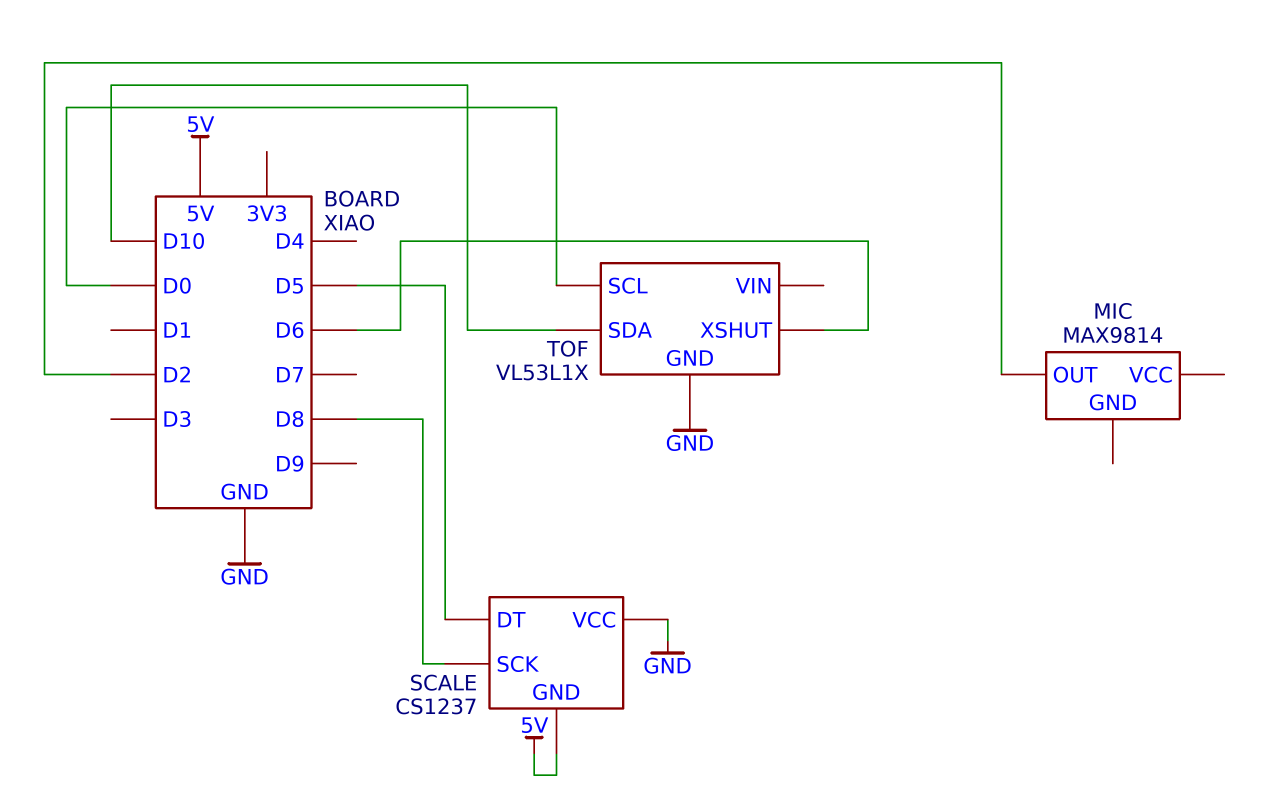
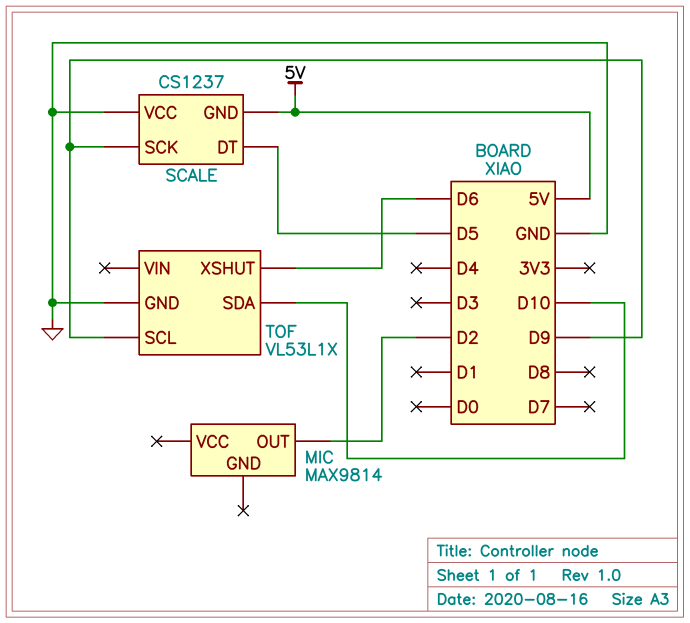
SCALE pin SCK: D8 -> D9
TOF pin SCL: D0 -> D9

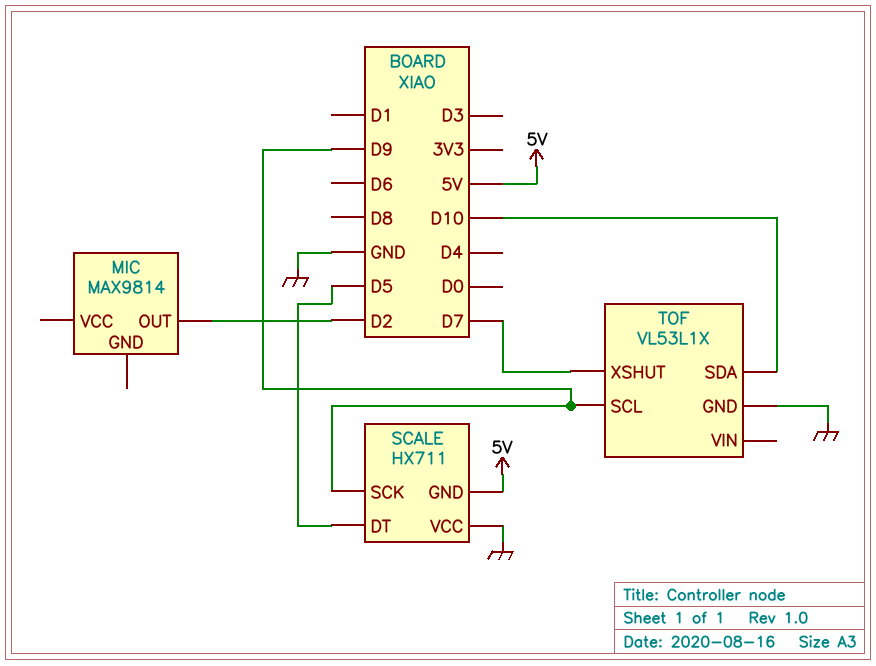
SCALE: CS1237 -> HX711
TOF pin XSHUT: D6 -> D7

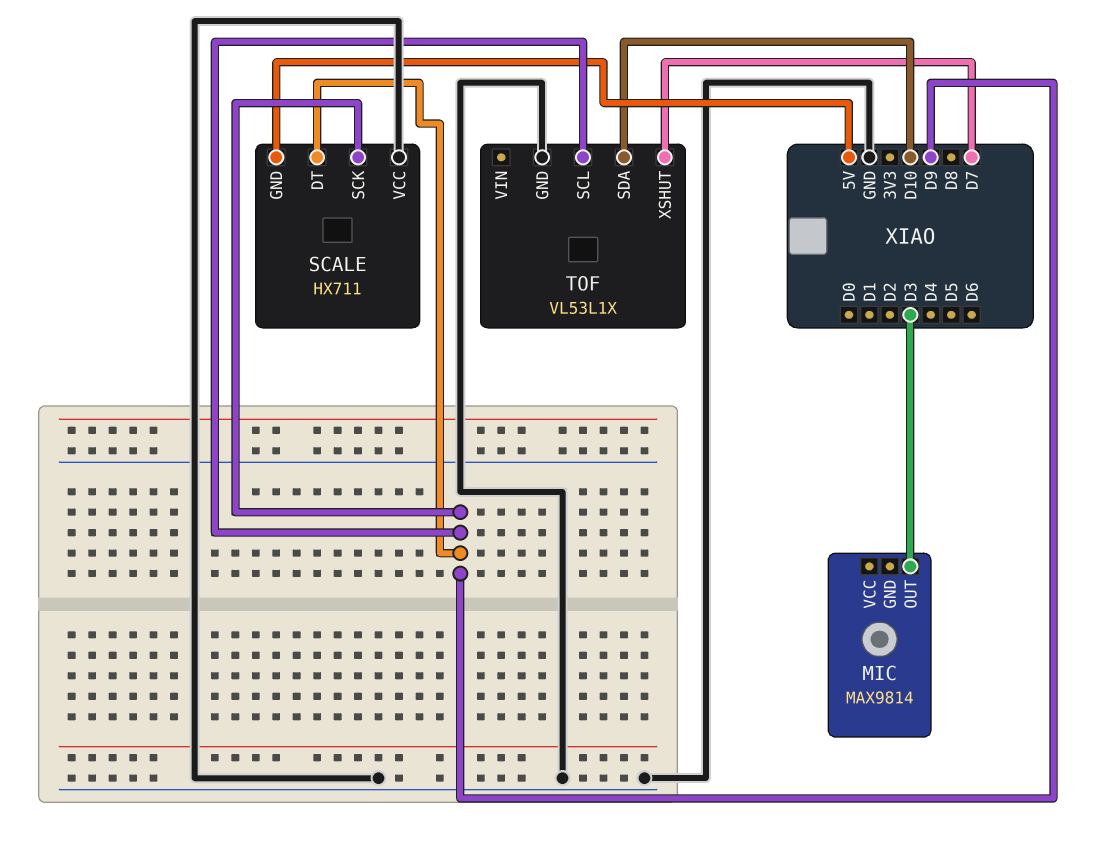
MIC pin OUT: D2 -> D3
SCALE pin DT: D5 -> D9

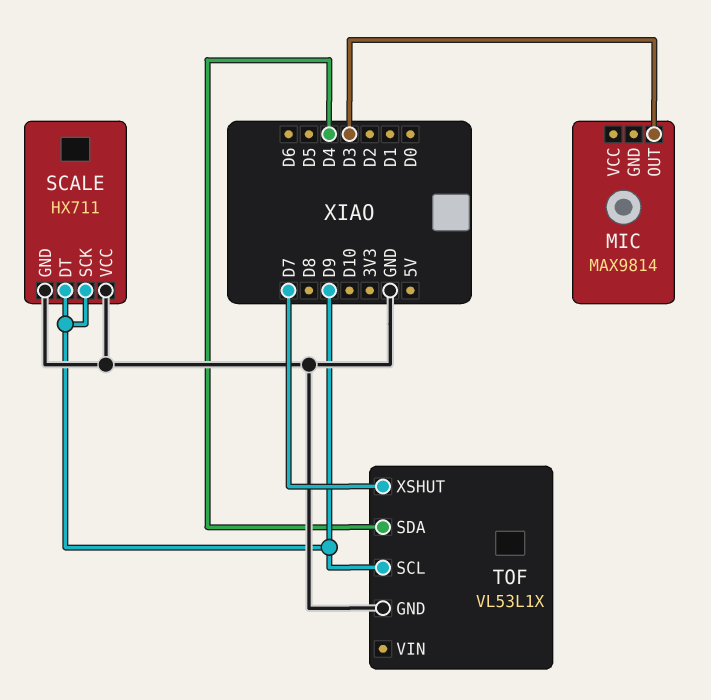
SCALE pin GND: 5V -> GND
TOF pin SDA: D10 -> D4

